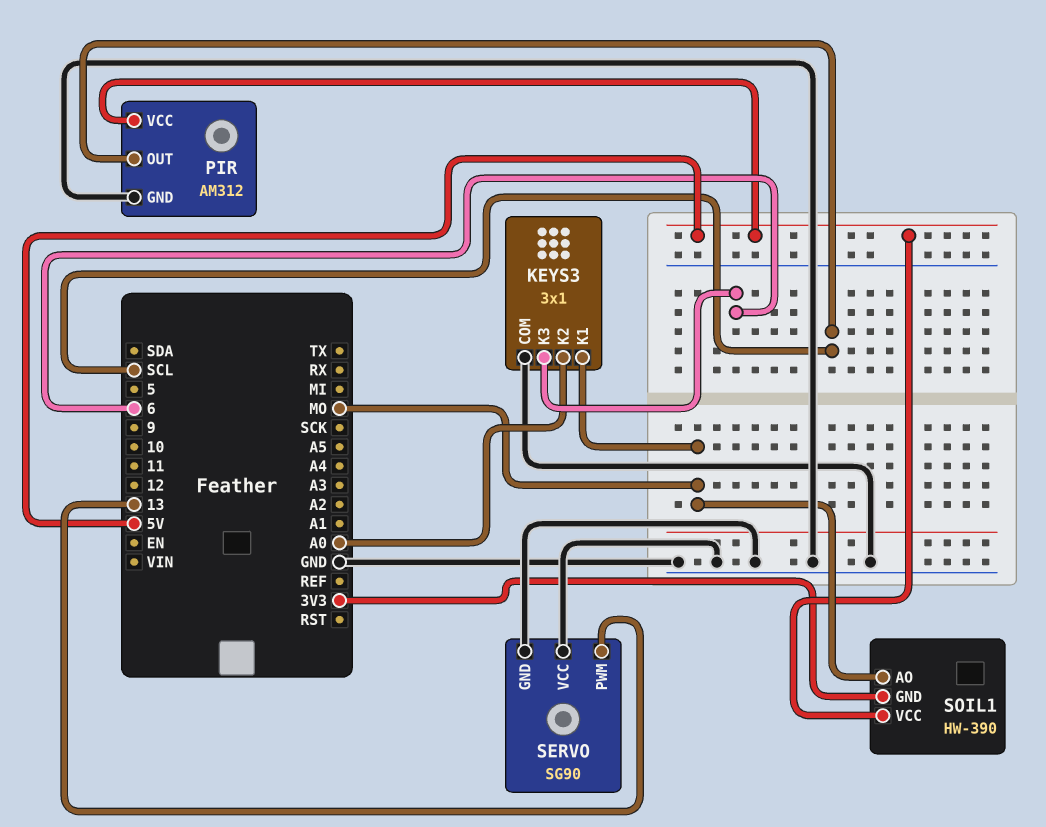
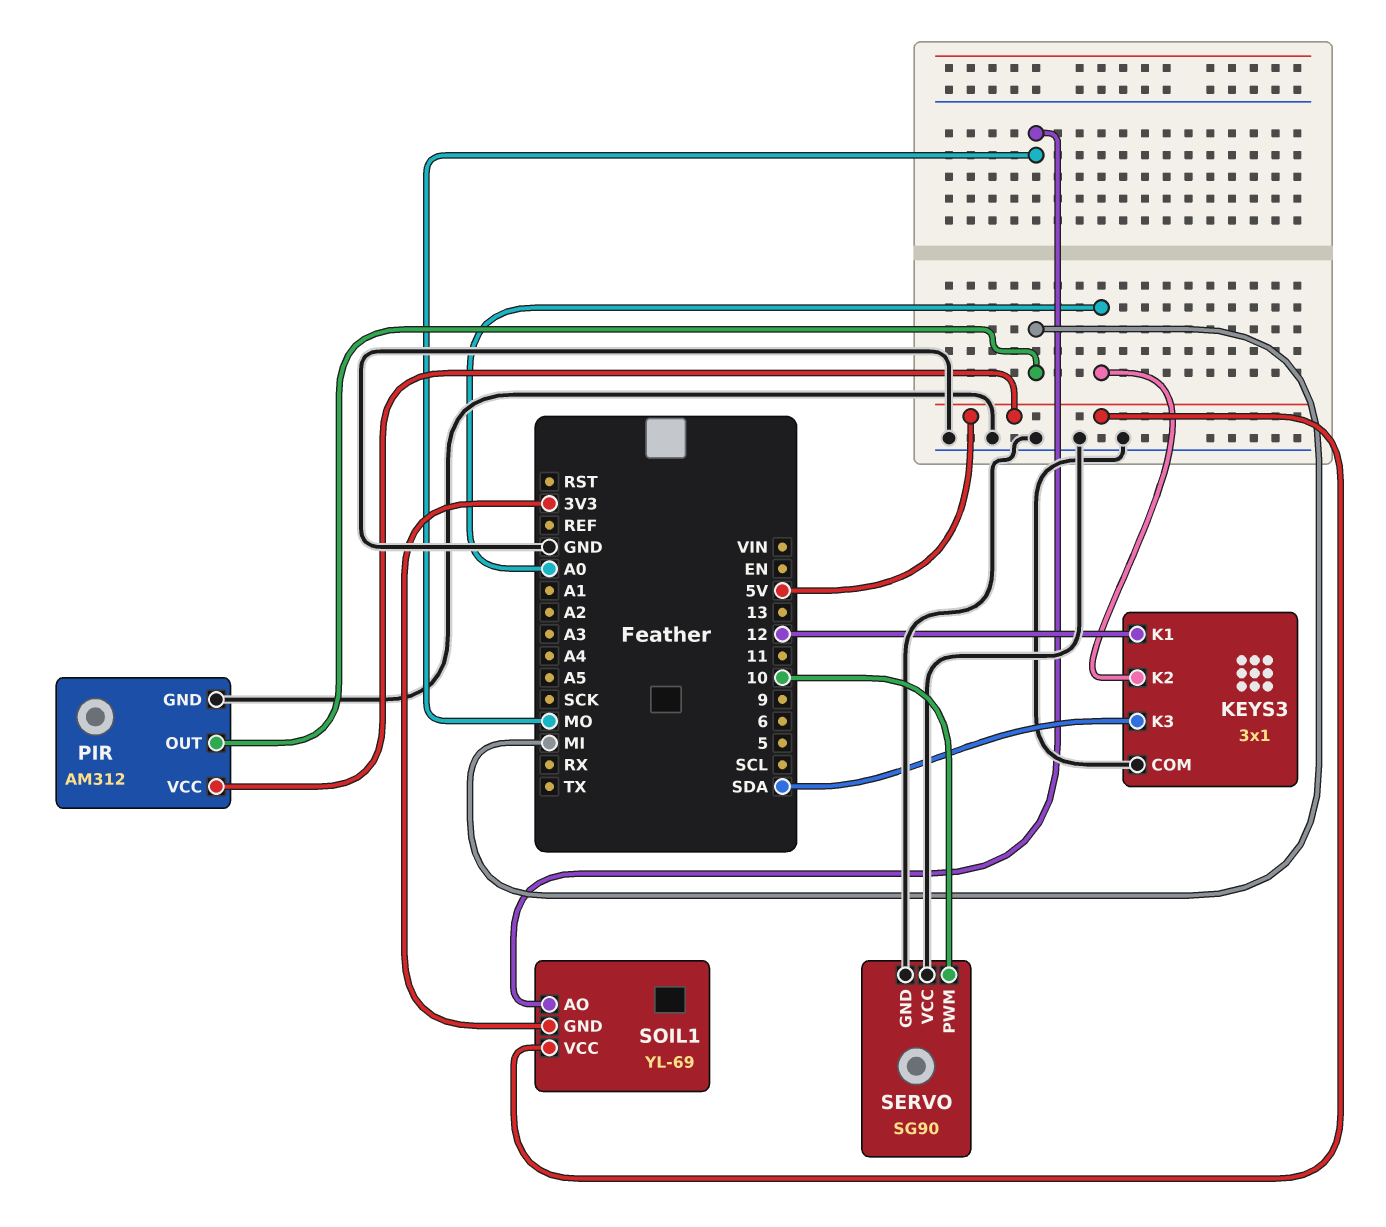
KEYS3 pin K1: MO -> 12
KEYS3 pin K3: 6 -> SDA
PIR pin OUT: SCL -> MI
SERVO pin PWM: 13 -> 10
SOIL1: HW-390 -> YL-69

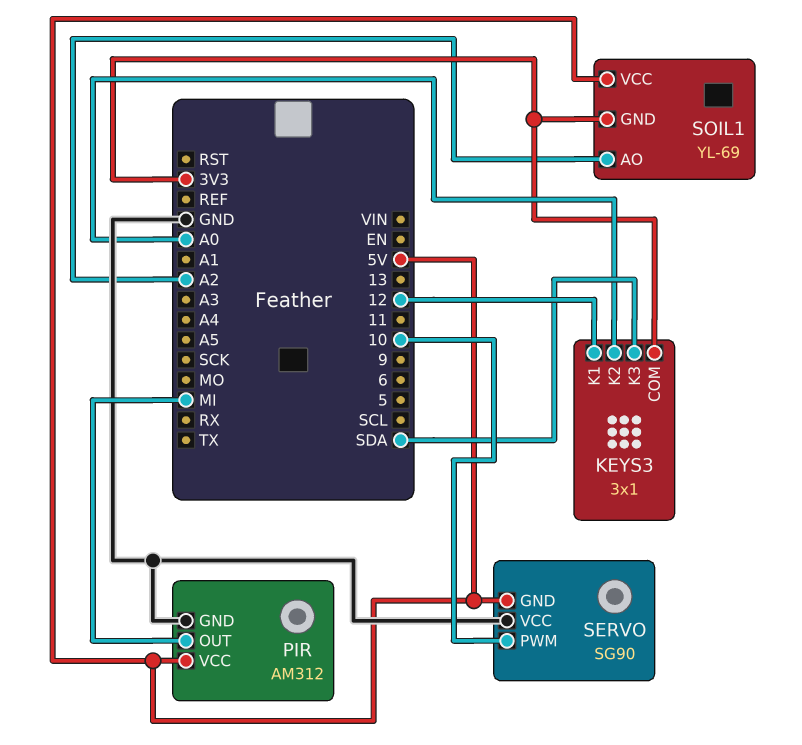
KEYS3 pin COM: GND -> 3V3
SERVO pin GND: GND -> 5V
SOIL1 pin AO: MO -> A2

